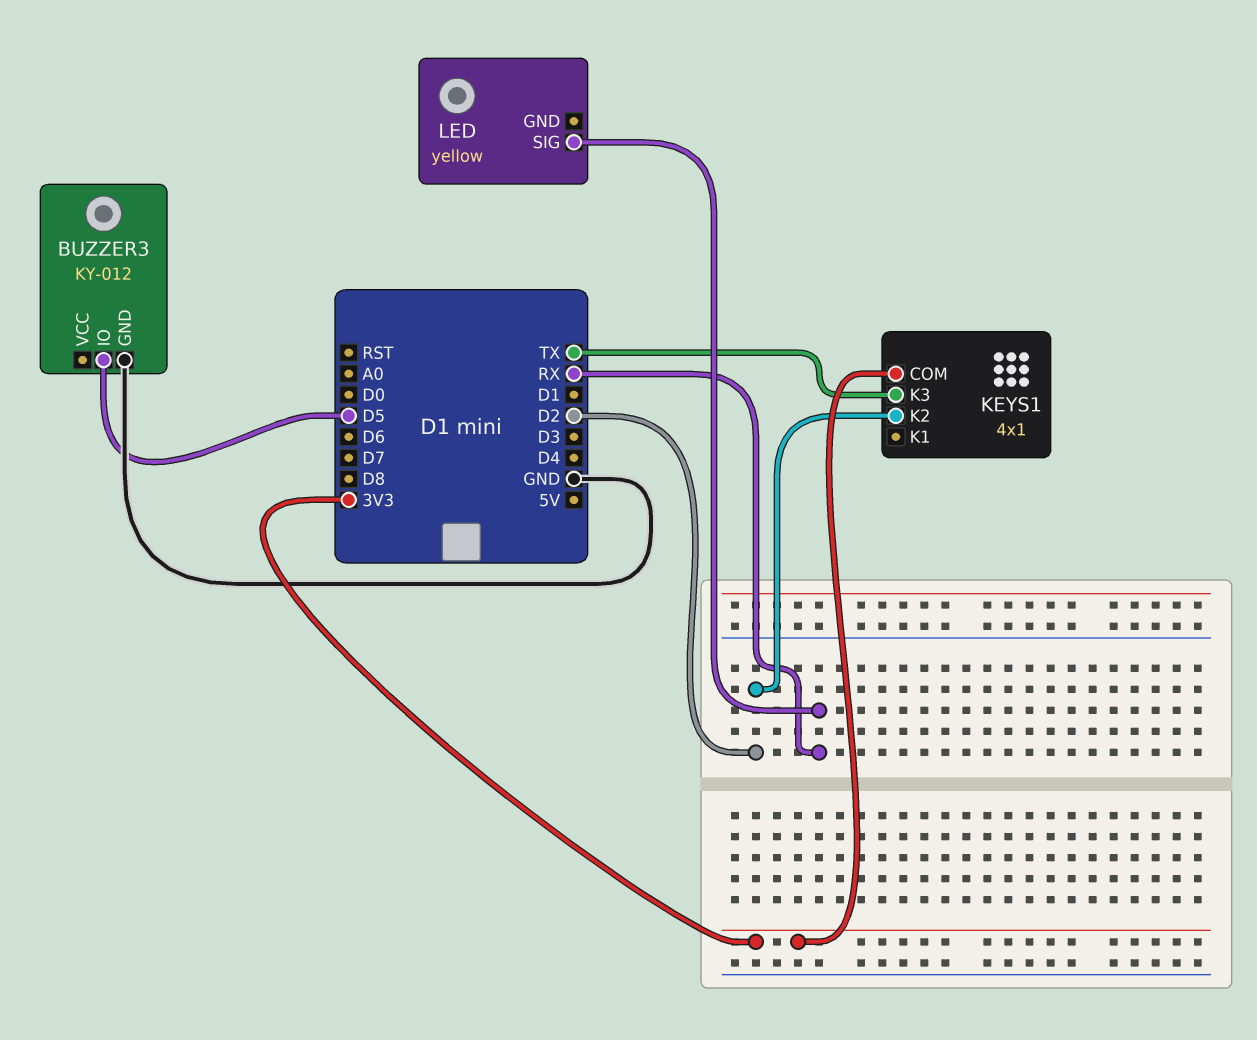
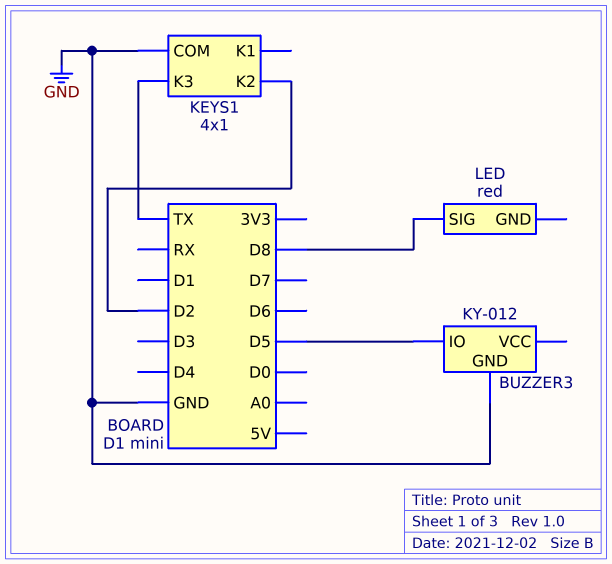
KEYS1 pin COM: 3V3 -> GND
LED: yellow -> red
LED pin SIG: RX -> D8

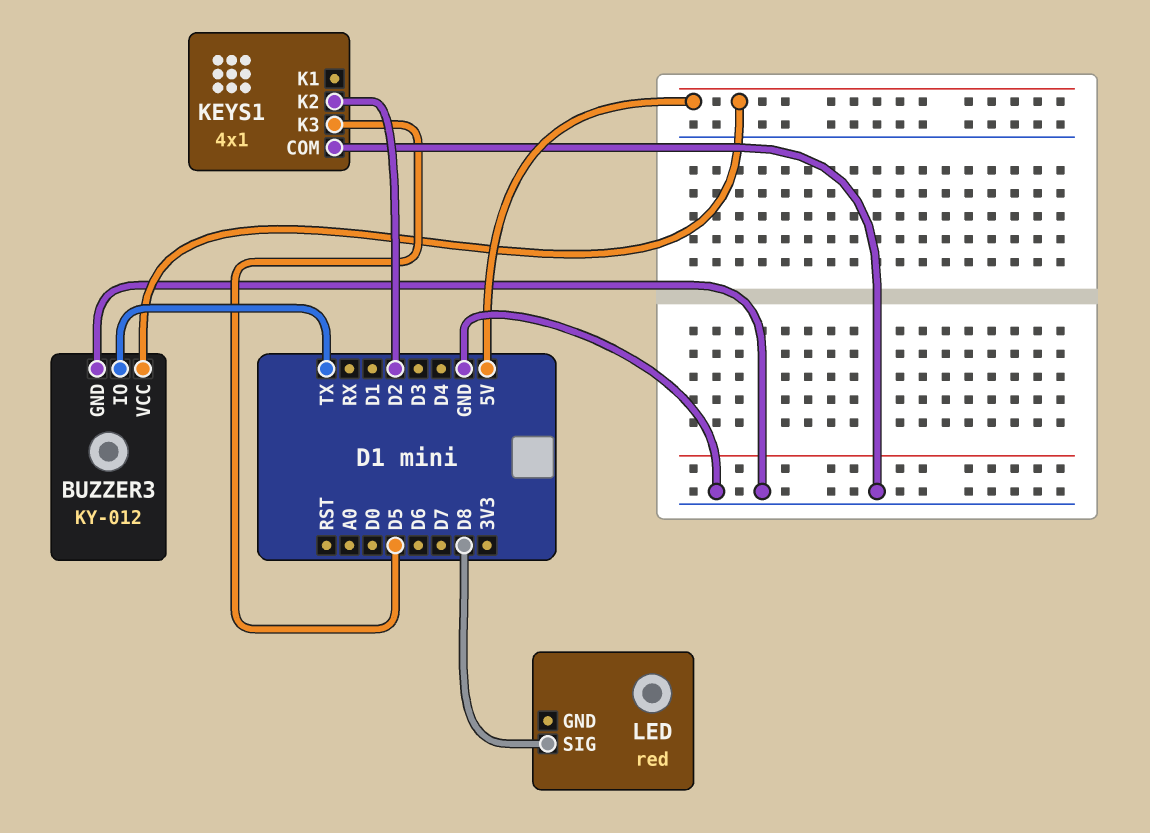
BUZZER3 pin IO: D5 -> TX
BUZZER3 pin VCC: none -> 5V
KEYS1 pin K3: TX -> D5

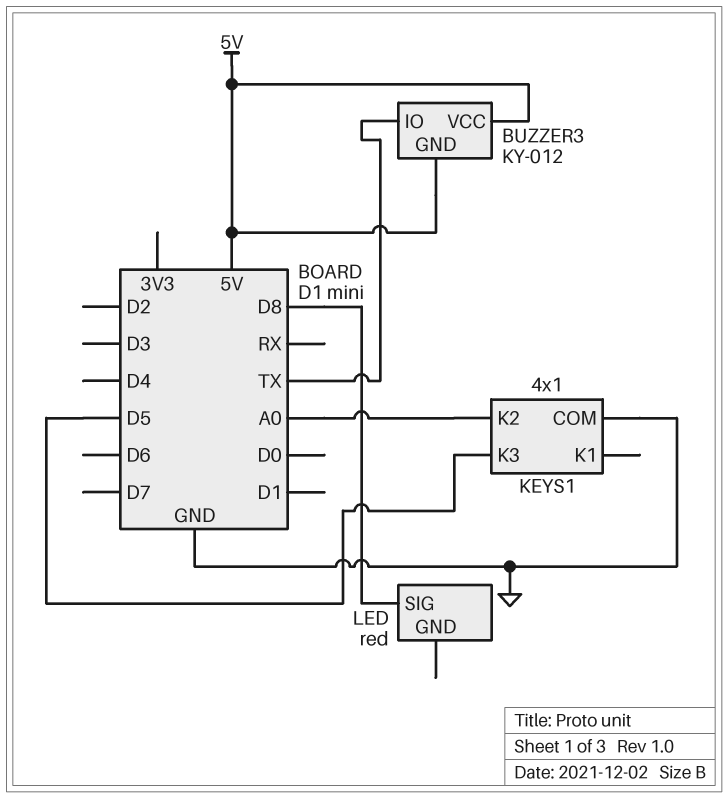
BUZZER3 pin GND: GND -> 5V
KEYS1 pin K2: D2 -> A0

